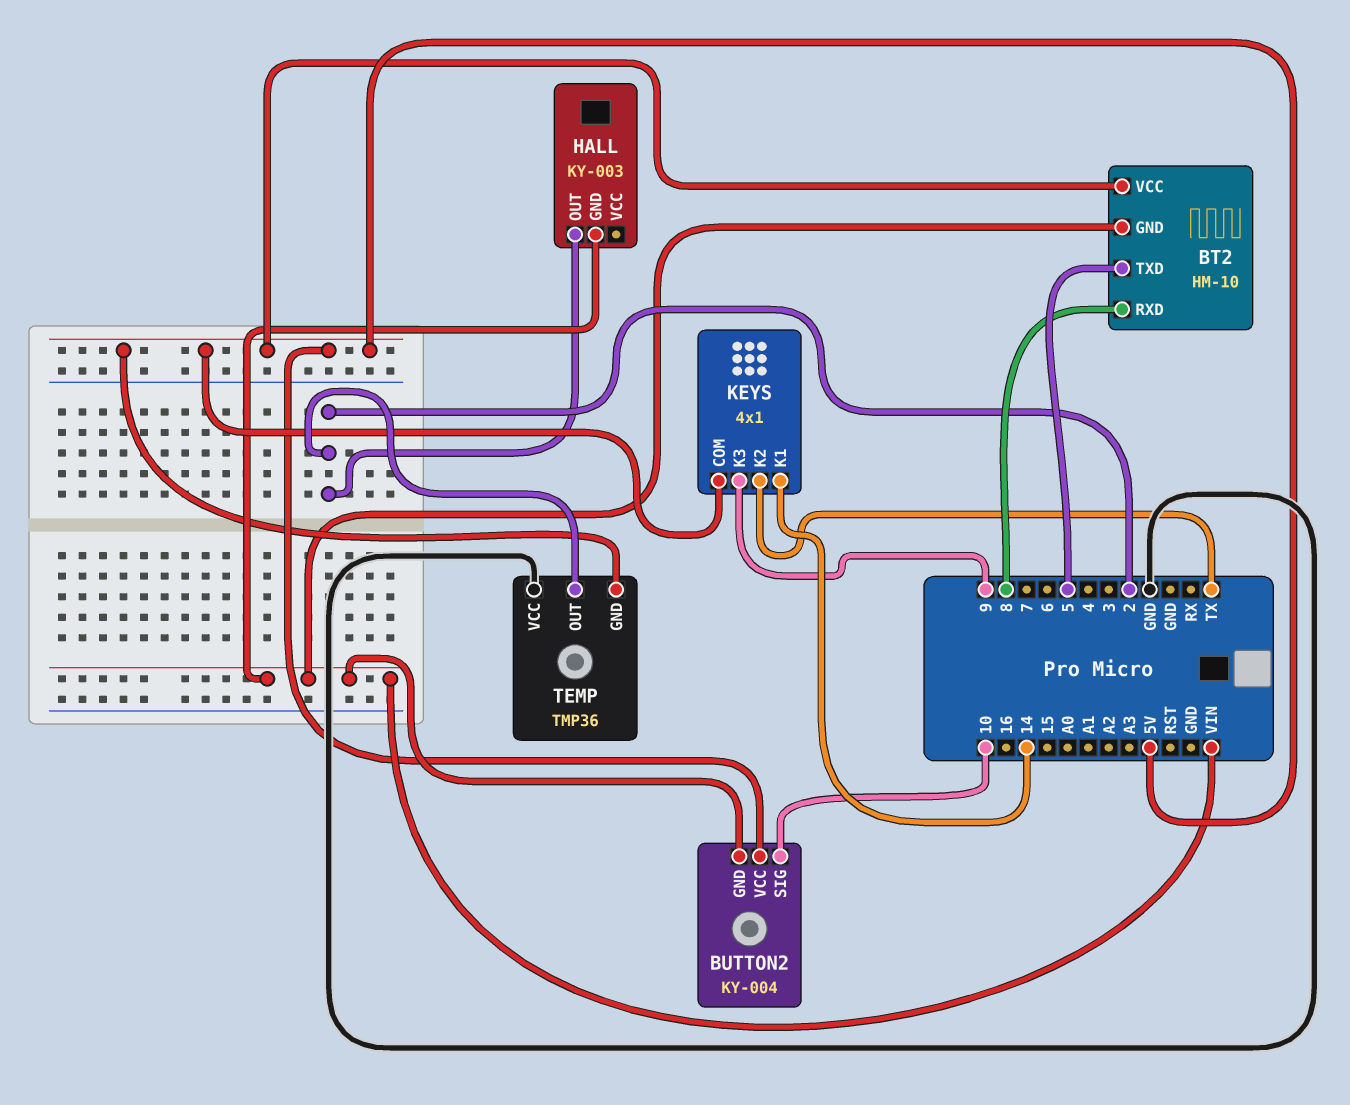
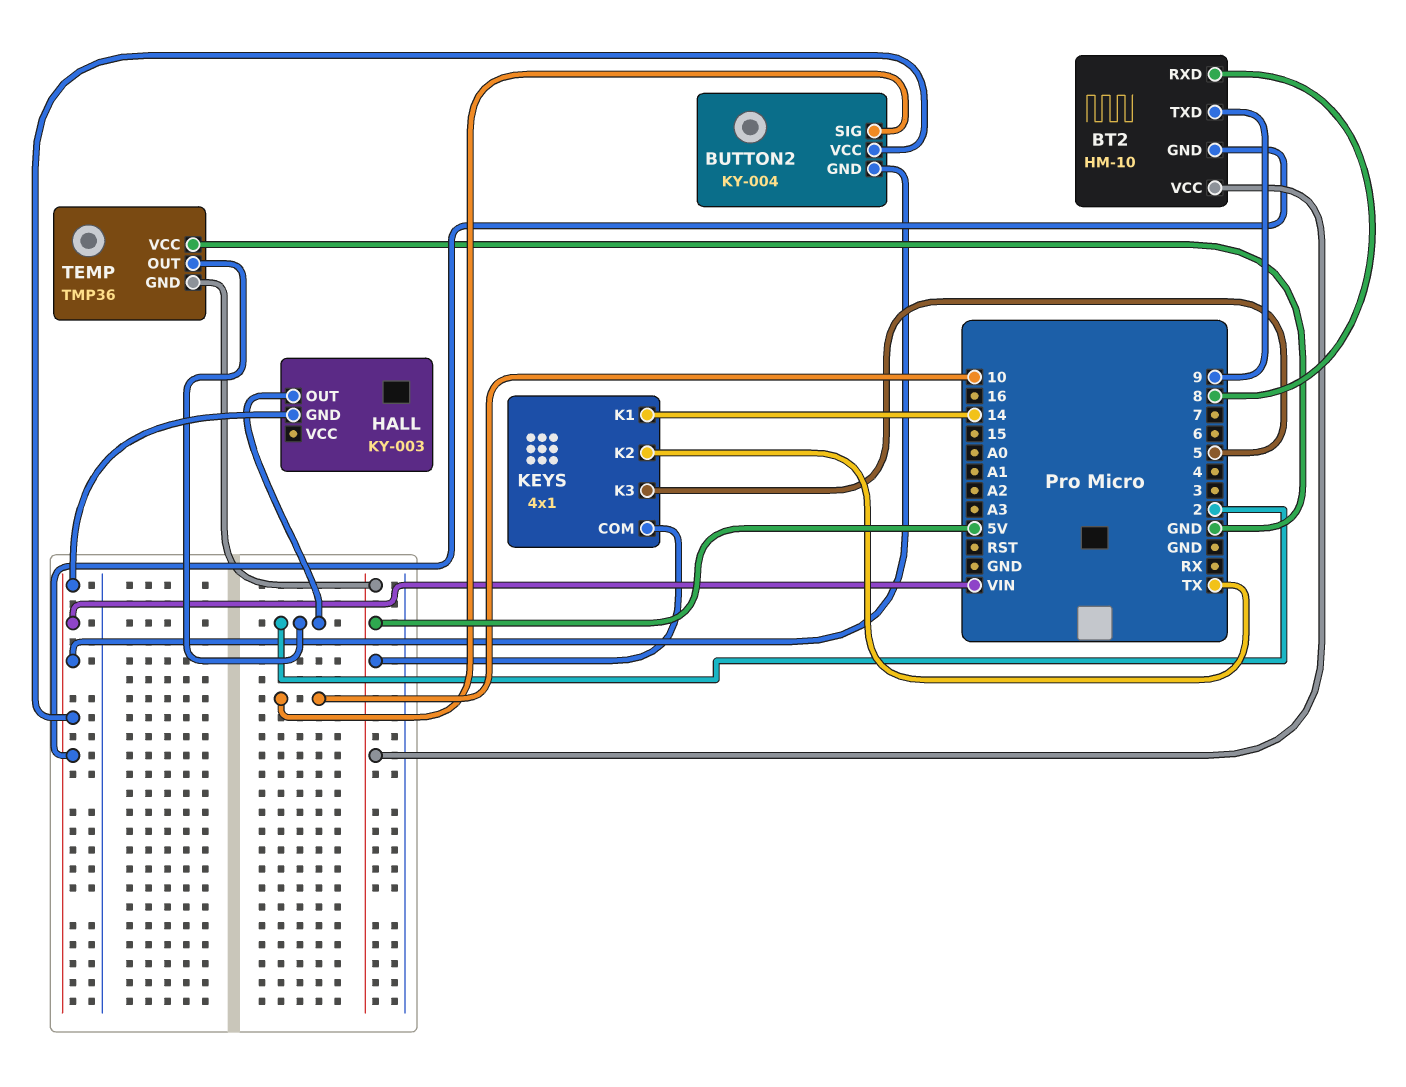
BT2 pin TXD: 5 -> 9
BUTTON2 pin VCC: 5V -> VIN
KEYS pin K3: 9 -> 5

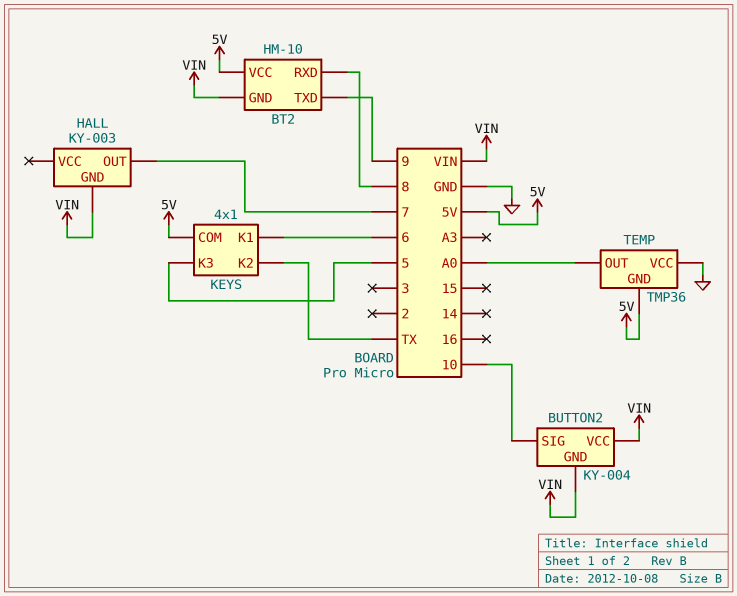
HALL pin OUT: 2 -> 7
KEYS pin K1: 14 -> 6
TEMP pin OUT: 2 -> A0

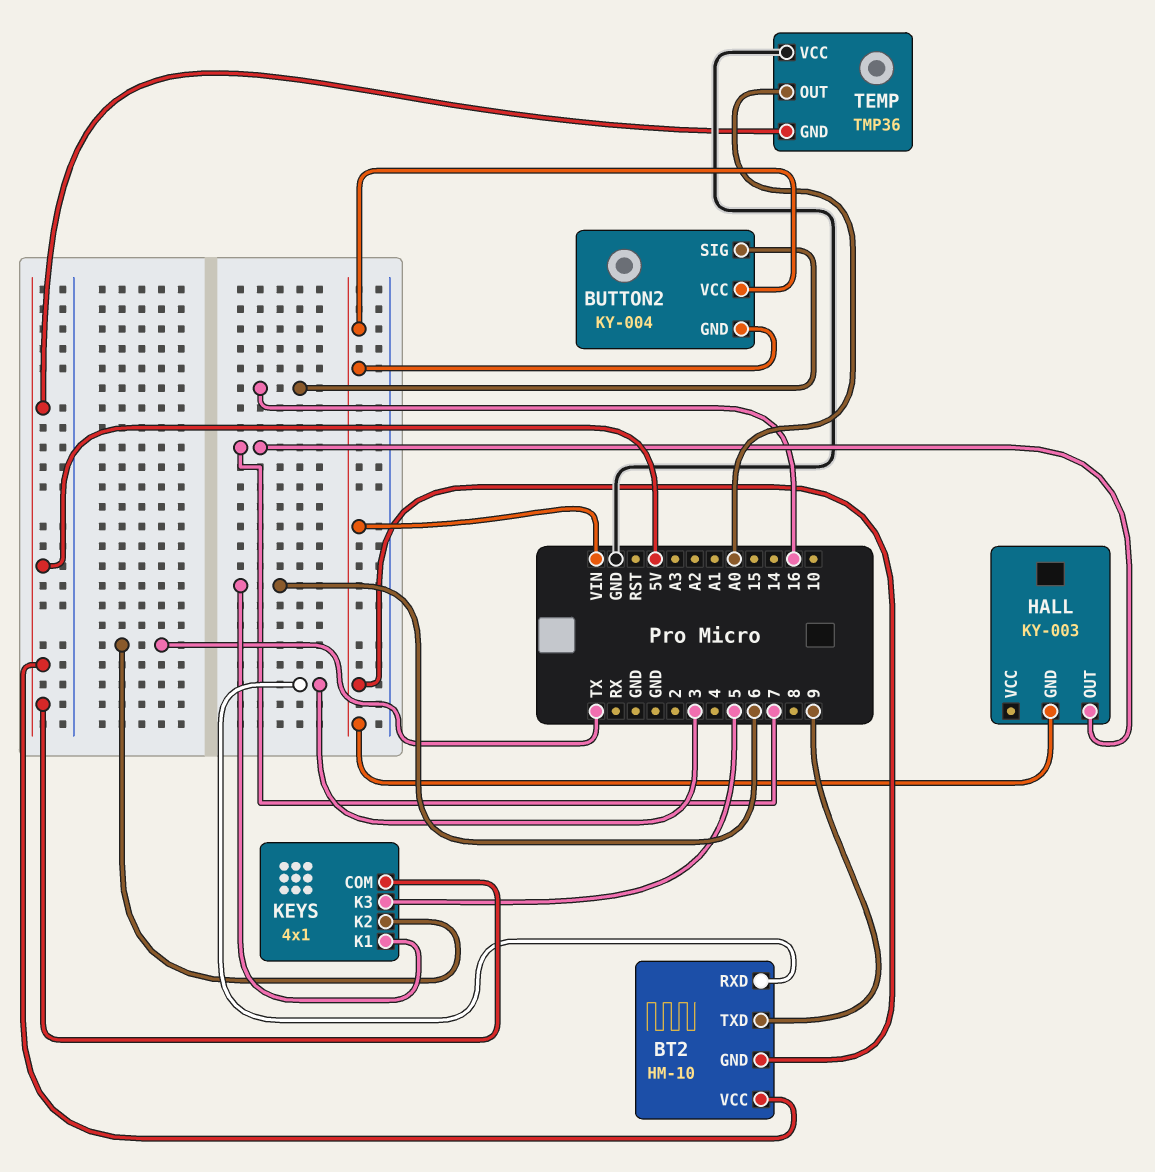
BT2 pin RXD: 8 -> 3
BUTTON2 pin SIG: 10 -> 16

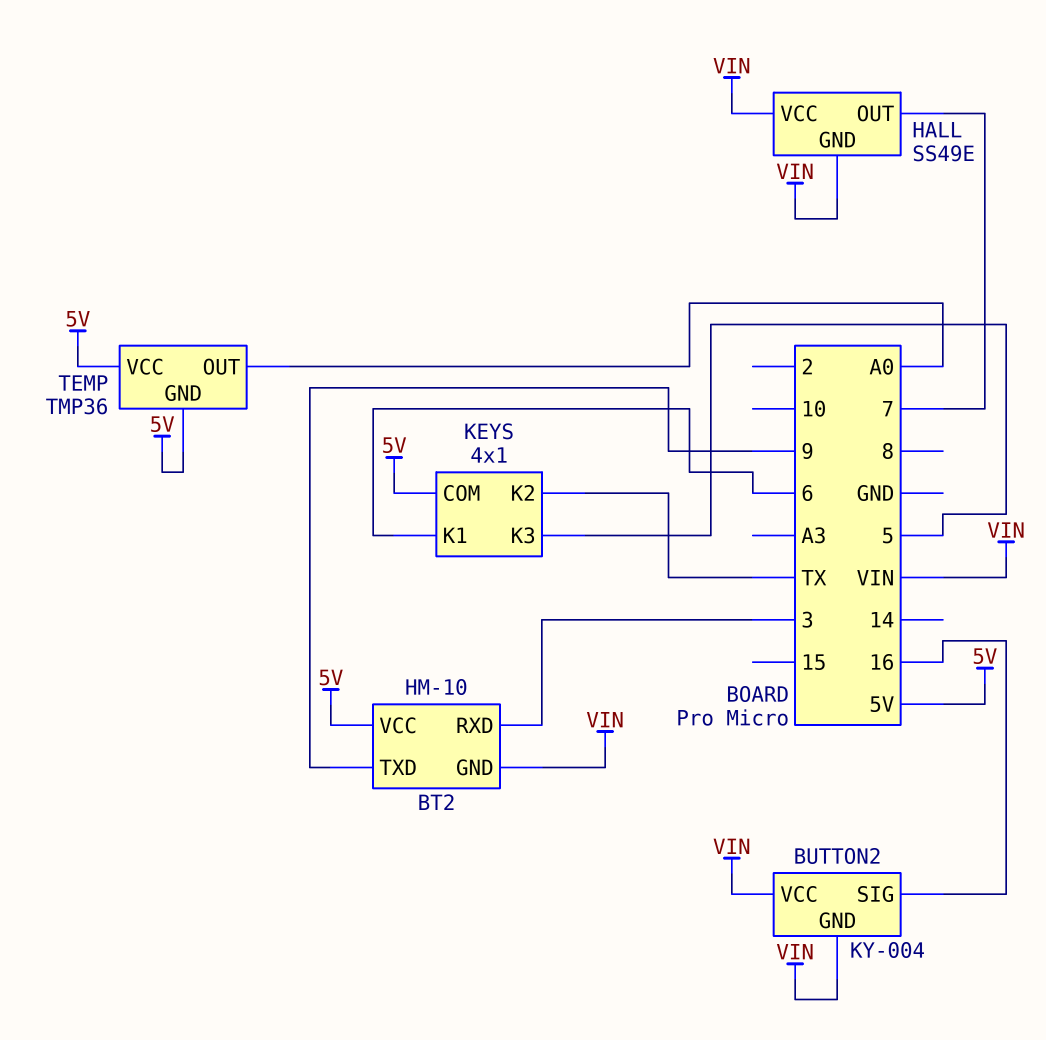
HALL: KY-003 -> SS49E
HALL pin VCC: none -> VIN
TEMP pin VCC: GND -> 5V

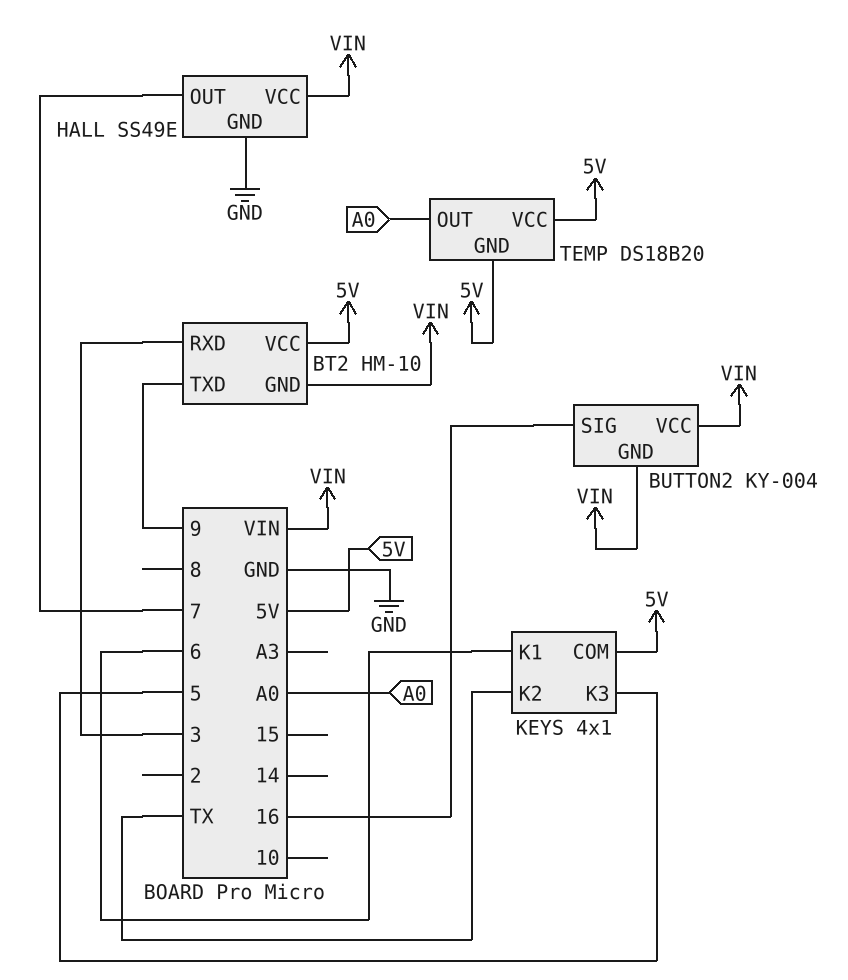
HALL pin GND: VIN -> GND
TEMP: TMP36 -> DS18B20

